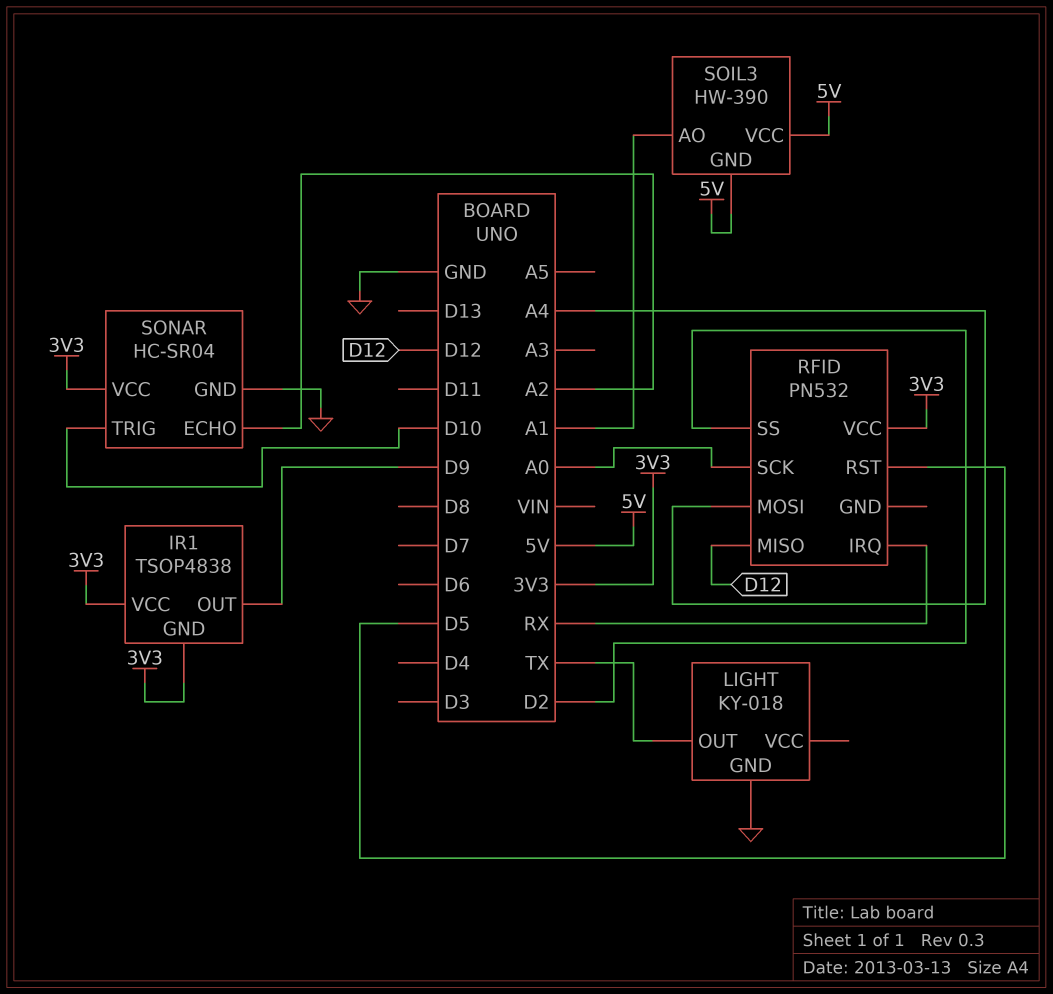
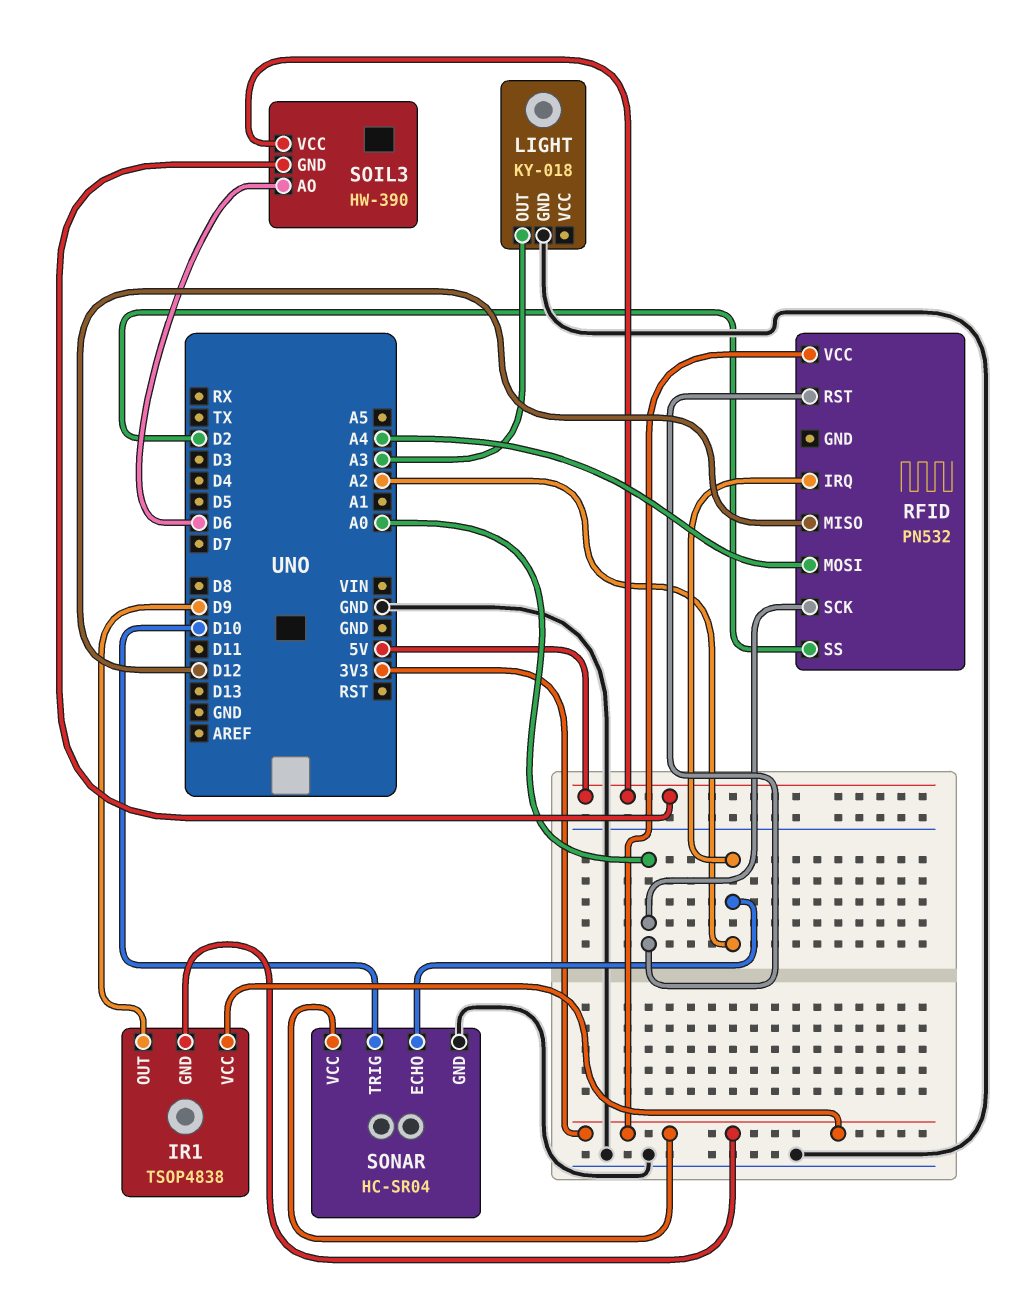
LIGHT pin OUT: TX -> A3
RFID pin IRQ: RX -> A2
RFID pin RST: D5 -> A0
SOIL3 pin AO: A1 -> D6

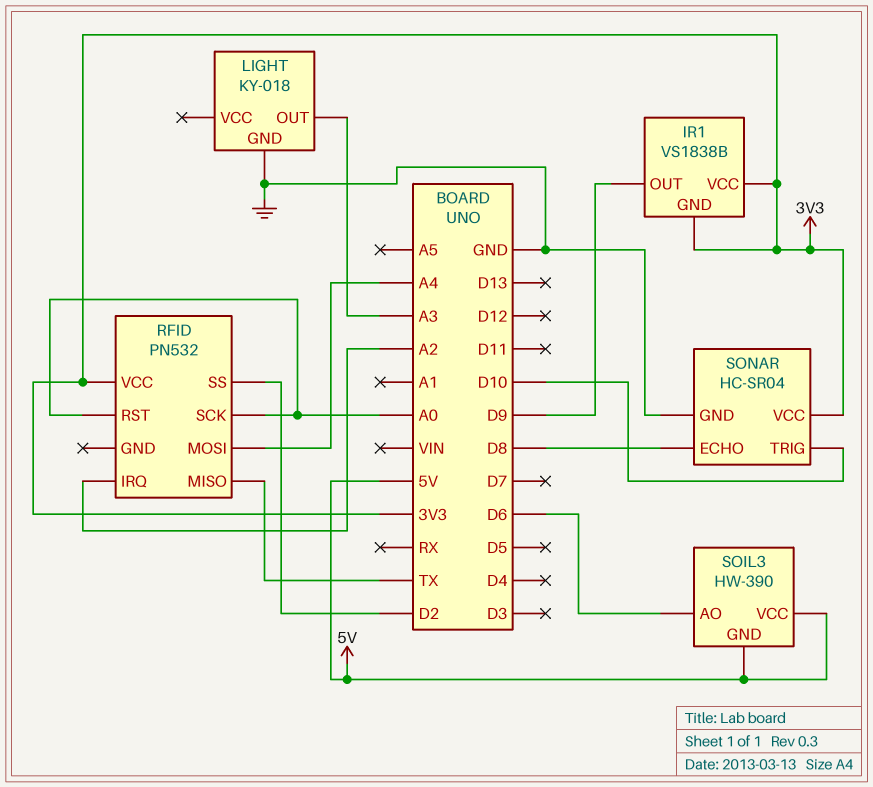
IR1: TSOP4838 -> VS1838B
RFID pin MISO: D12 -> TX
SONAR pin ECHO: A2 -> D8

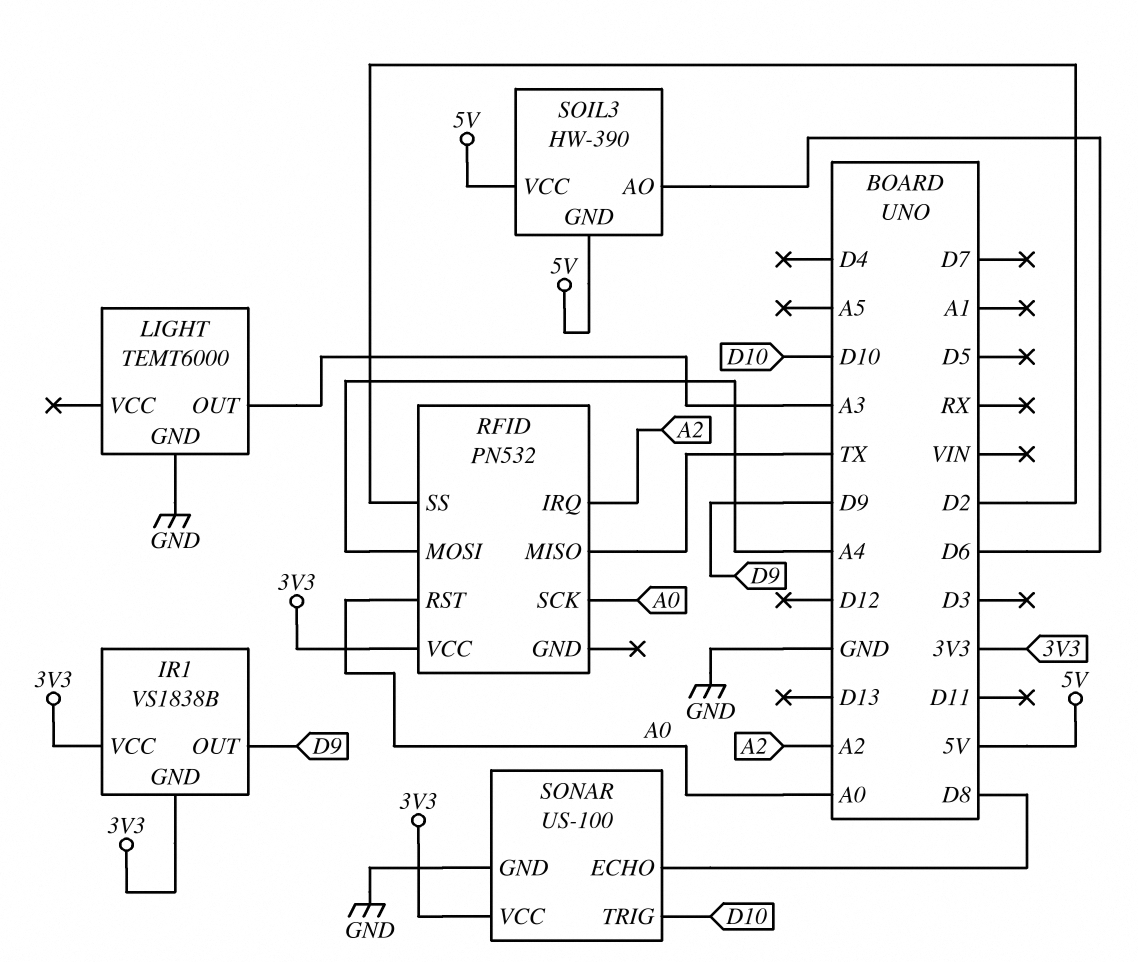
LIGHT: KY-018 -> TEMT6000
SONAR: HC-SR04 -> US-100

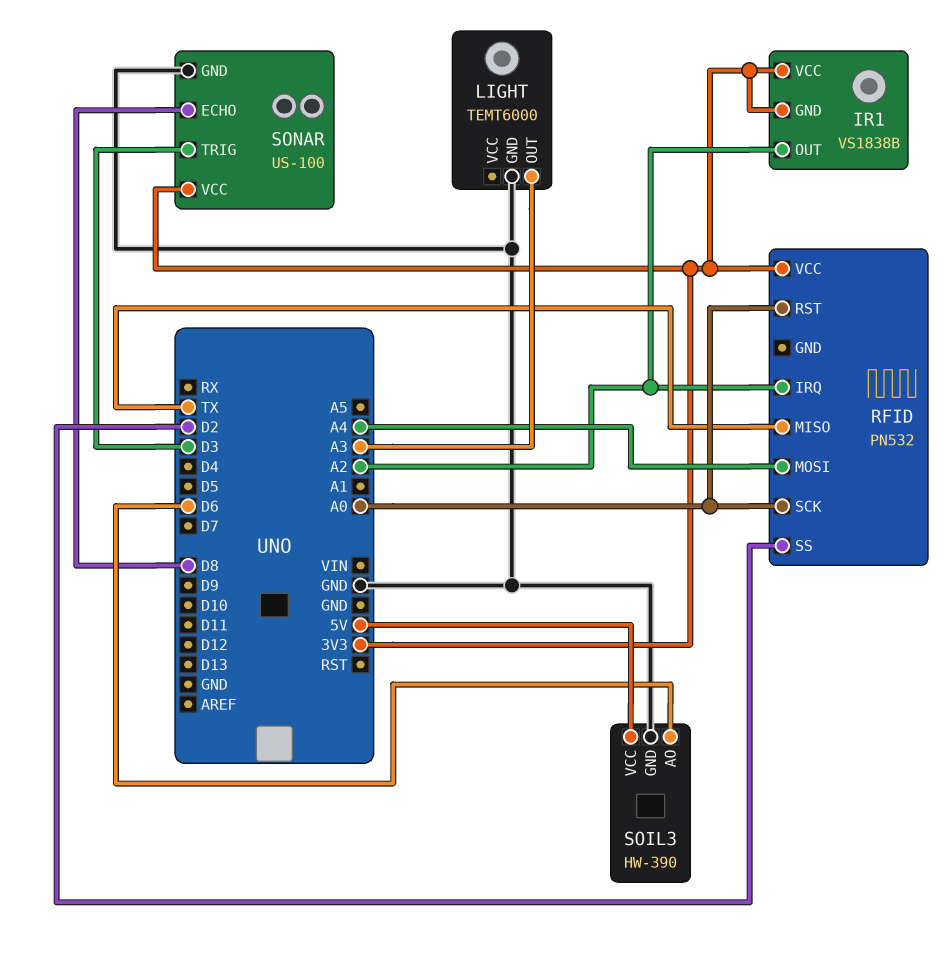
IR1 pin OUT: D9 -> A2
SOIL3 pin GND: 5V -> GND
SONAR pin TRIG: D10 -> D3

